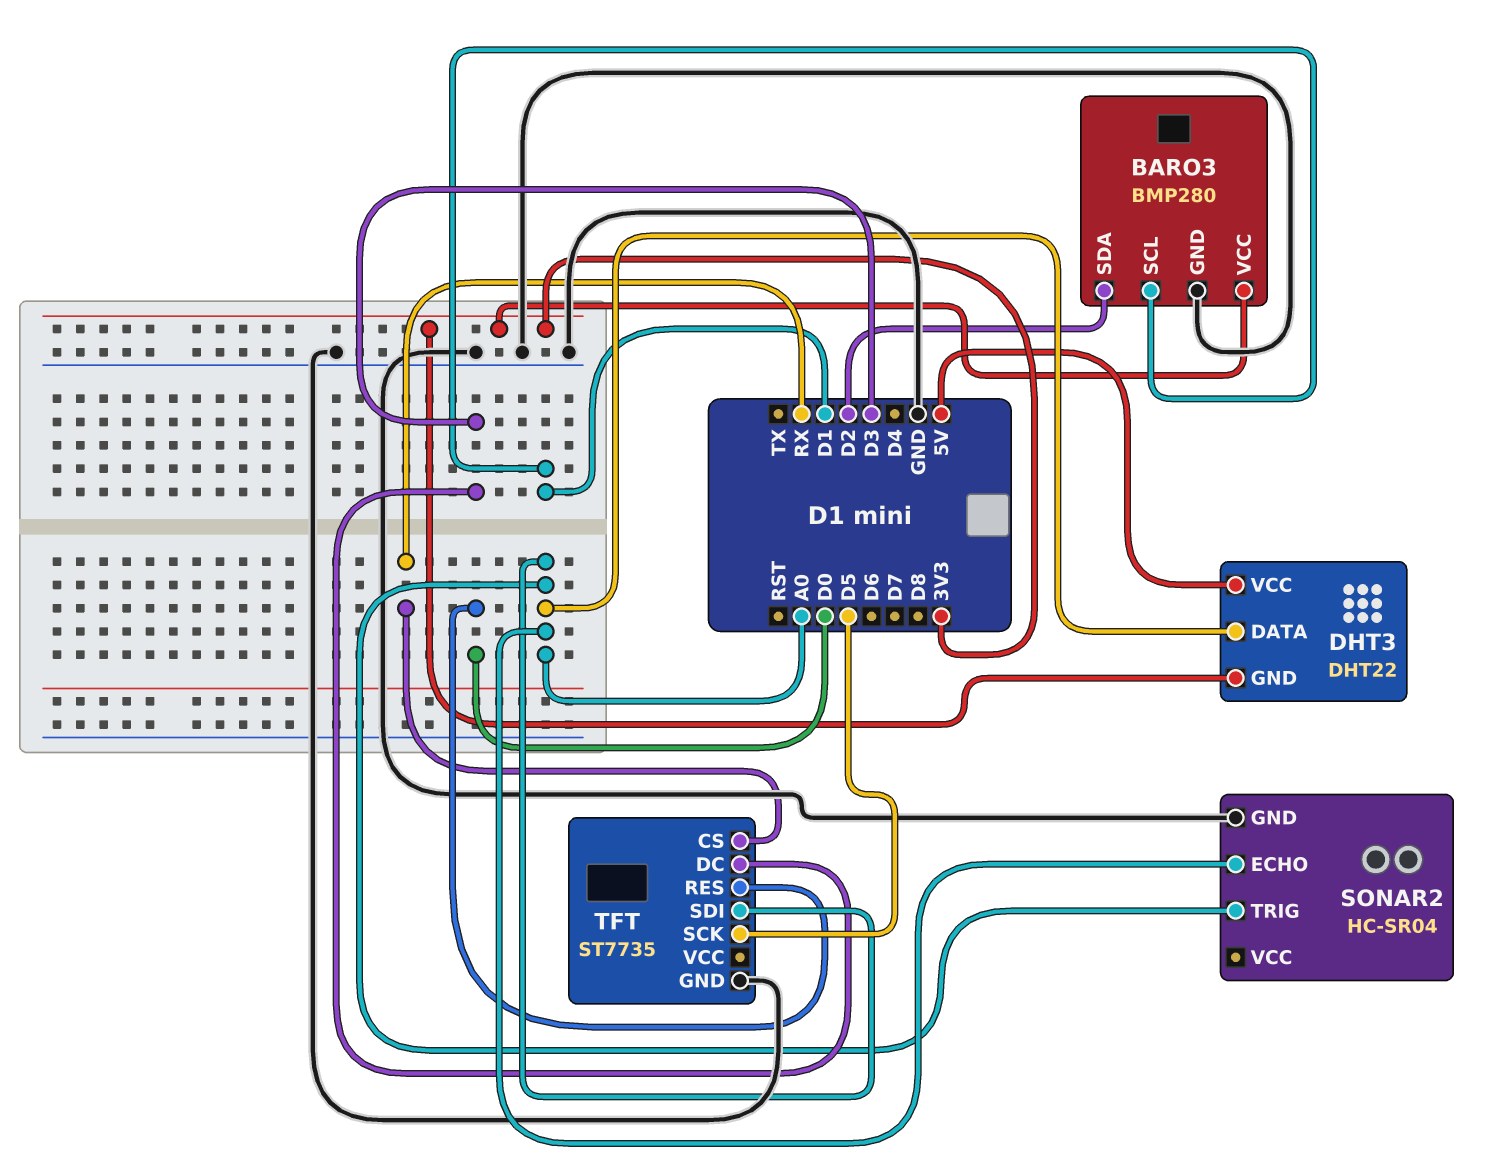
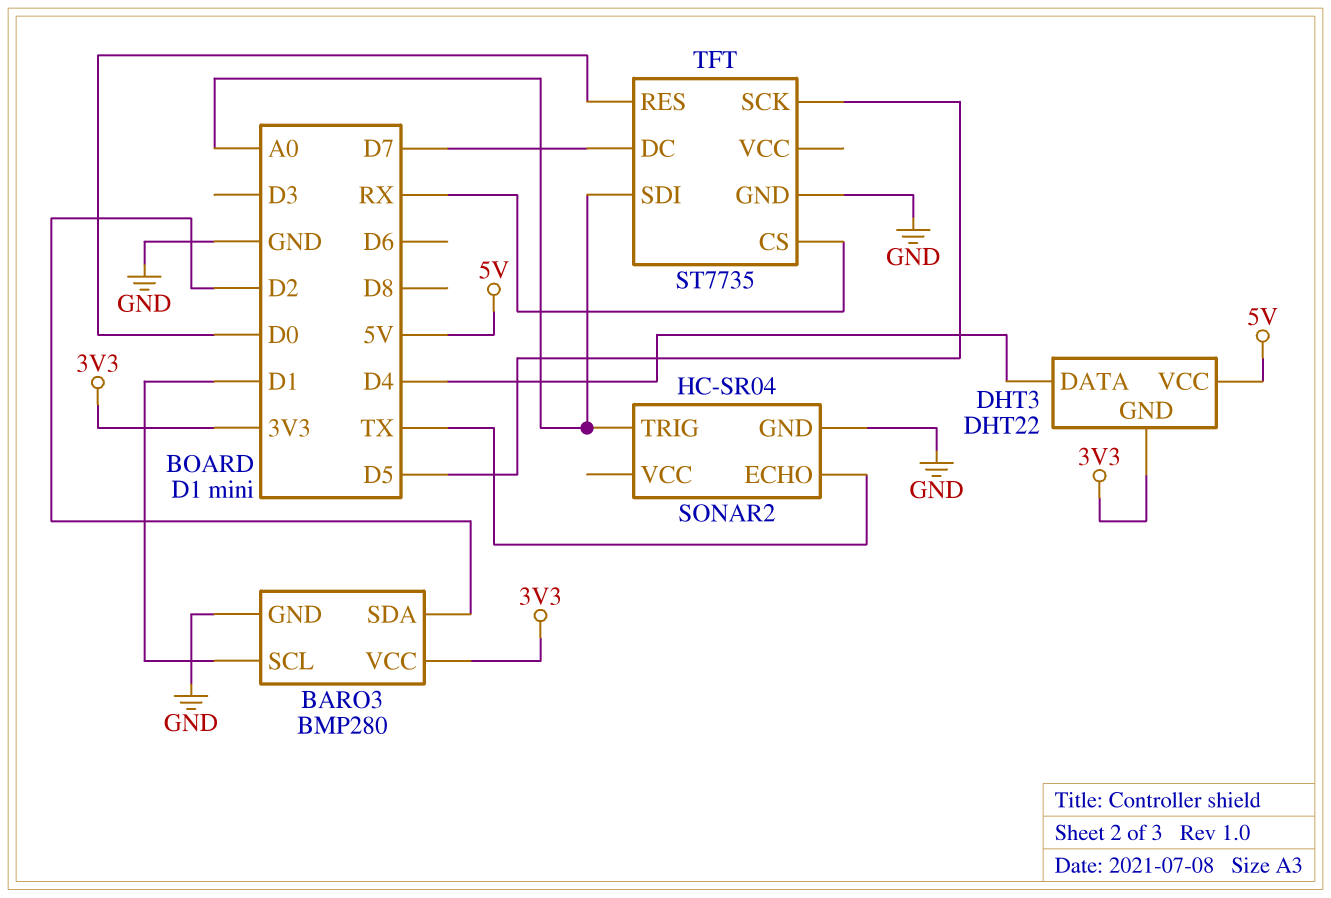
DHT3 pin DATA: A0 -> D4
SONAR2 pin ECHO: A0 -> TX
TFT pin DC: D3 -> D7

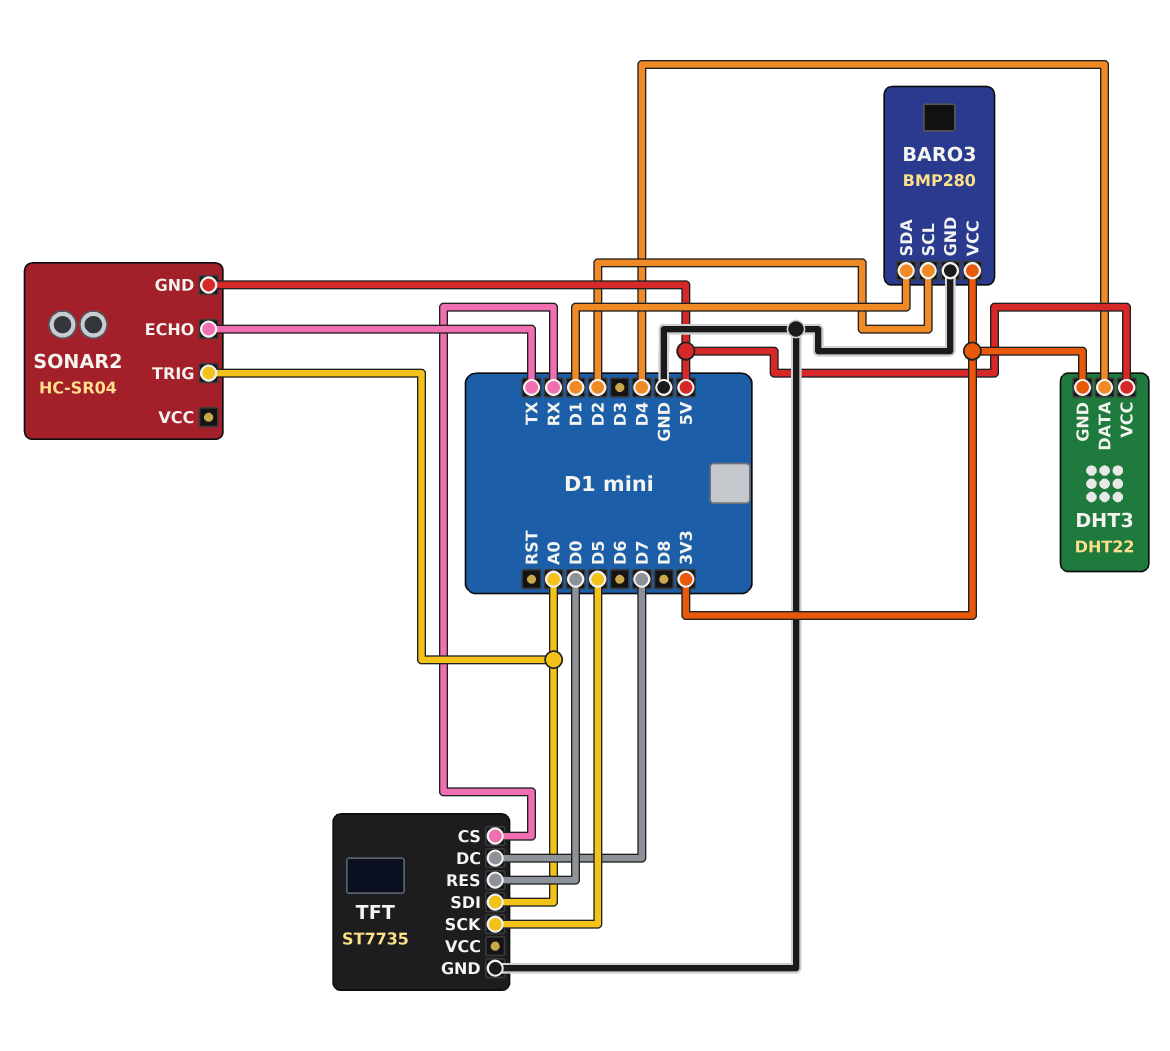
BARO3 pin SCL: D1 -> D2
BARO3 pin SDA: D2 -> D1
SONAR2 pin GND: GND -> 5V

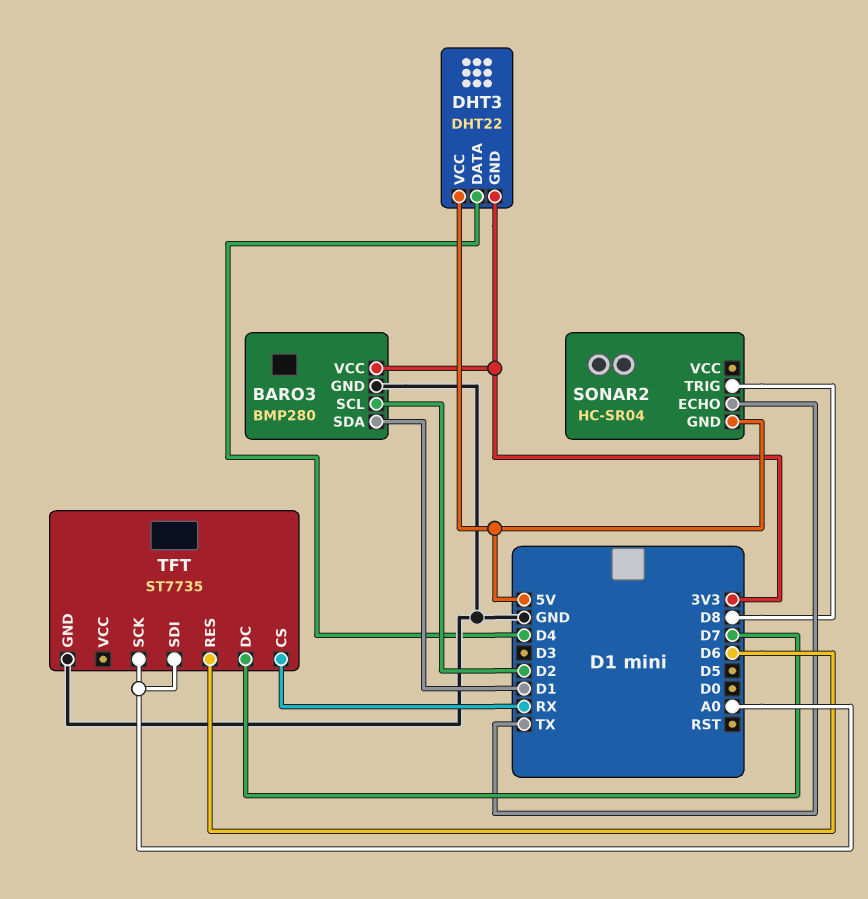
SONAR2 pin TRIG: A0 -> D8
TFT pin RES: D0 -> D6
TFT pin SCK: D5 -> A0

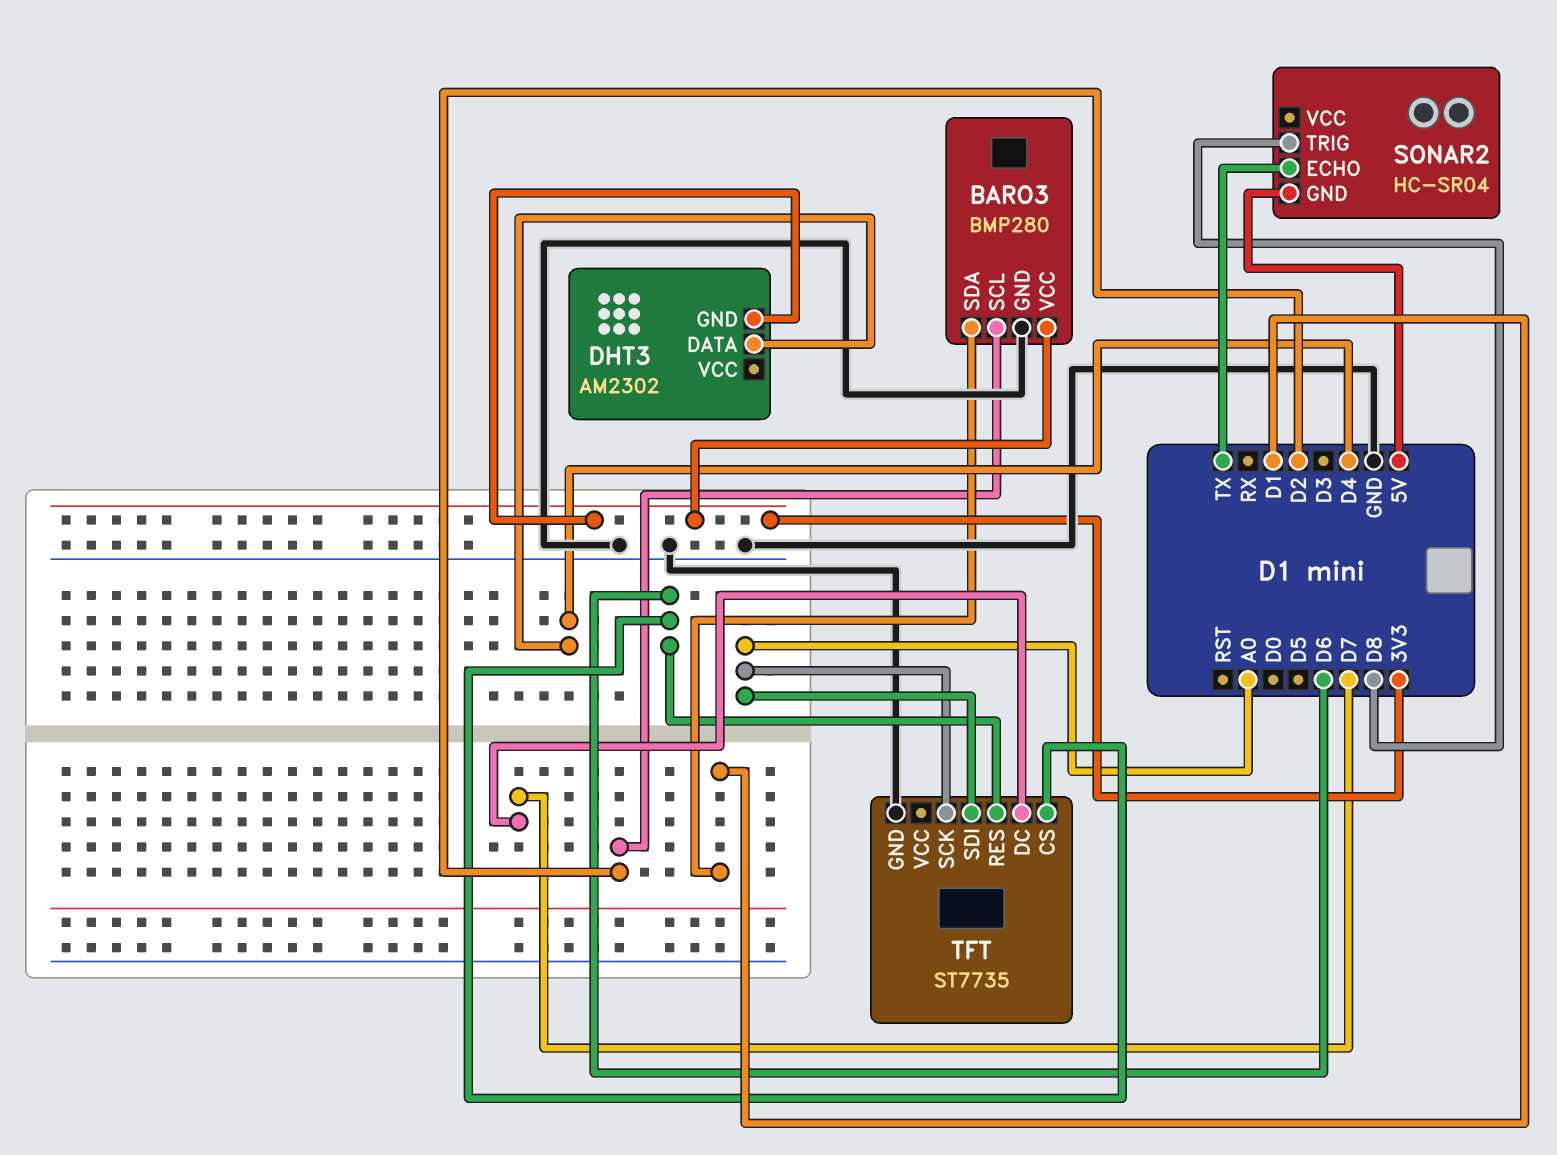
DHT3: DHT22 -> AM2302
DHT3 pin VCC: 5V -> none
TFT pin CS: RX -> D6

